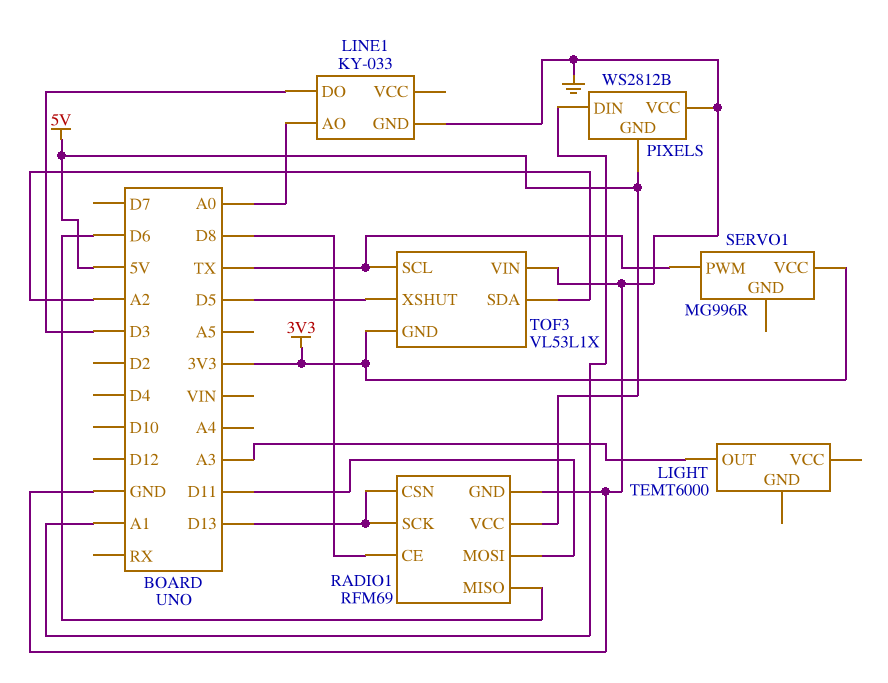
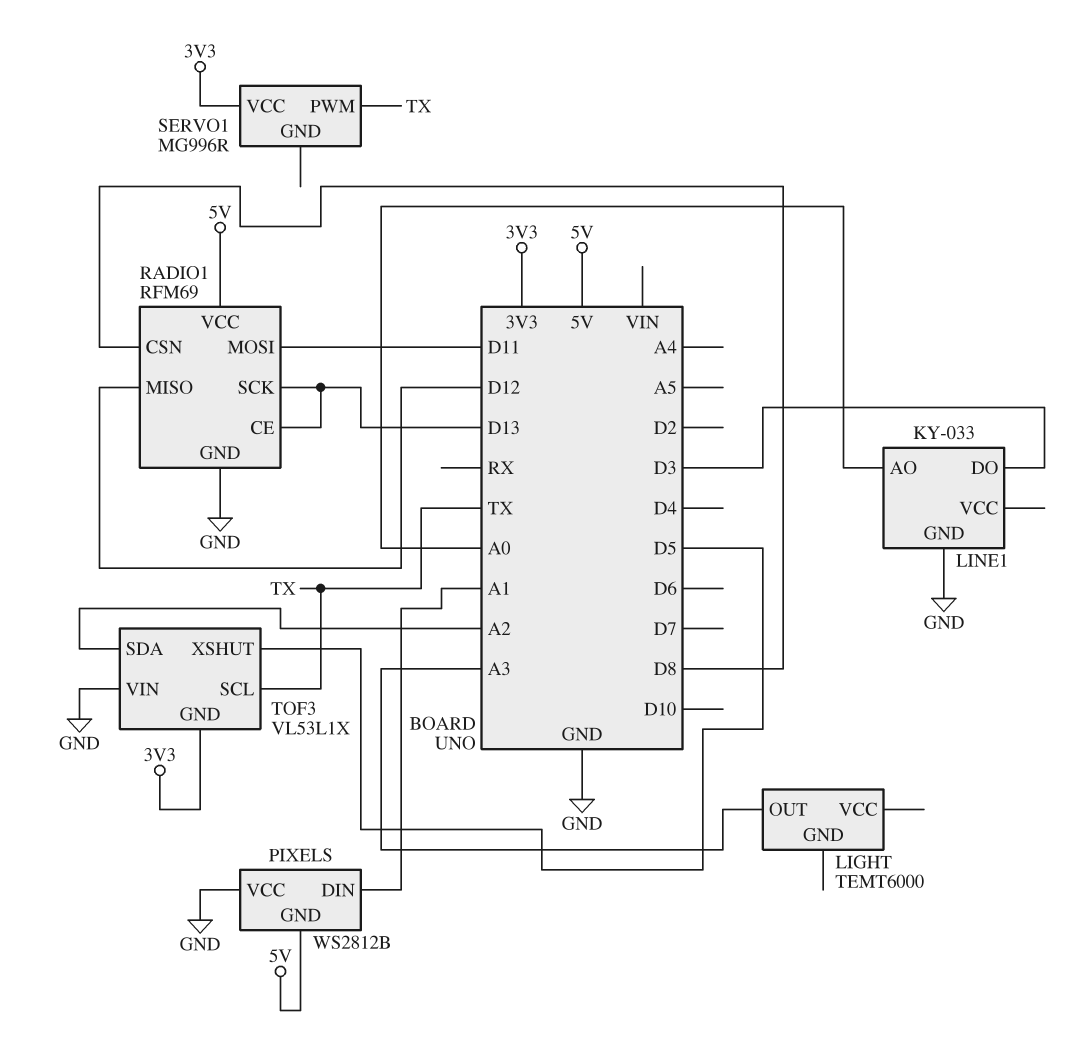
RADIO1 pin CE: D8 -> D13
RADIO1 pin CSN: D13 -> D8
RADIO1 pin MISO: D6 -> D12

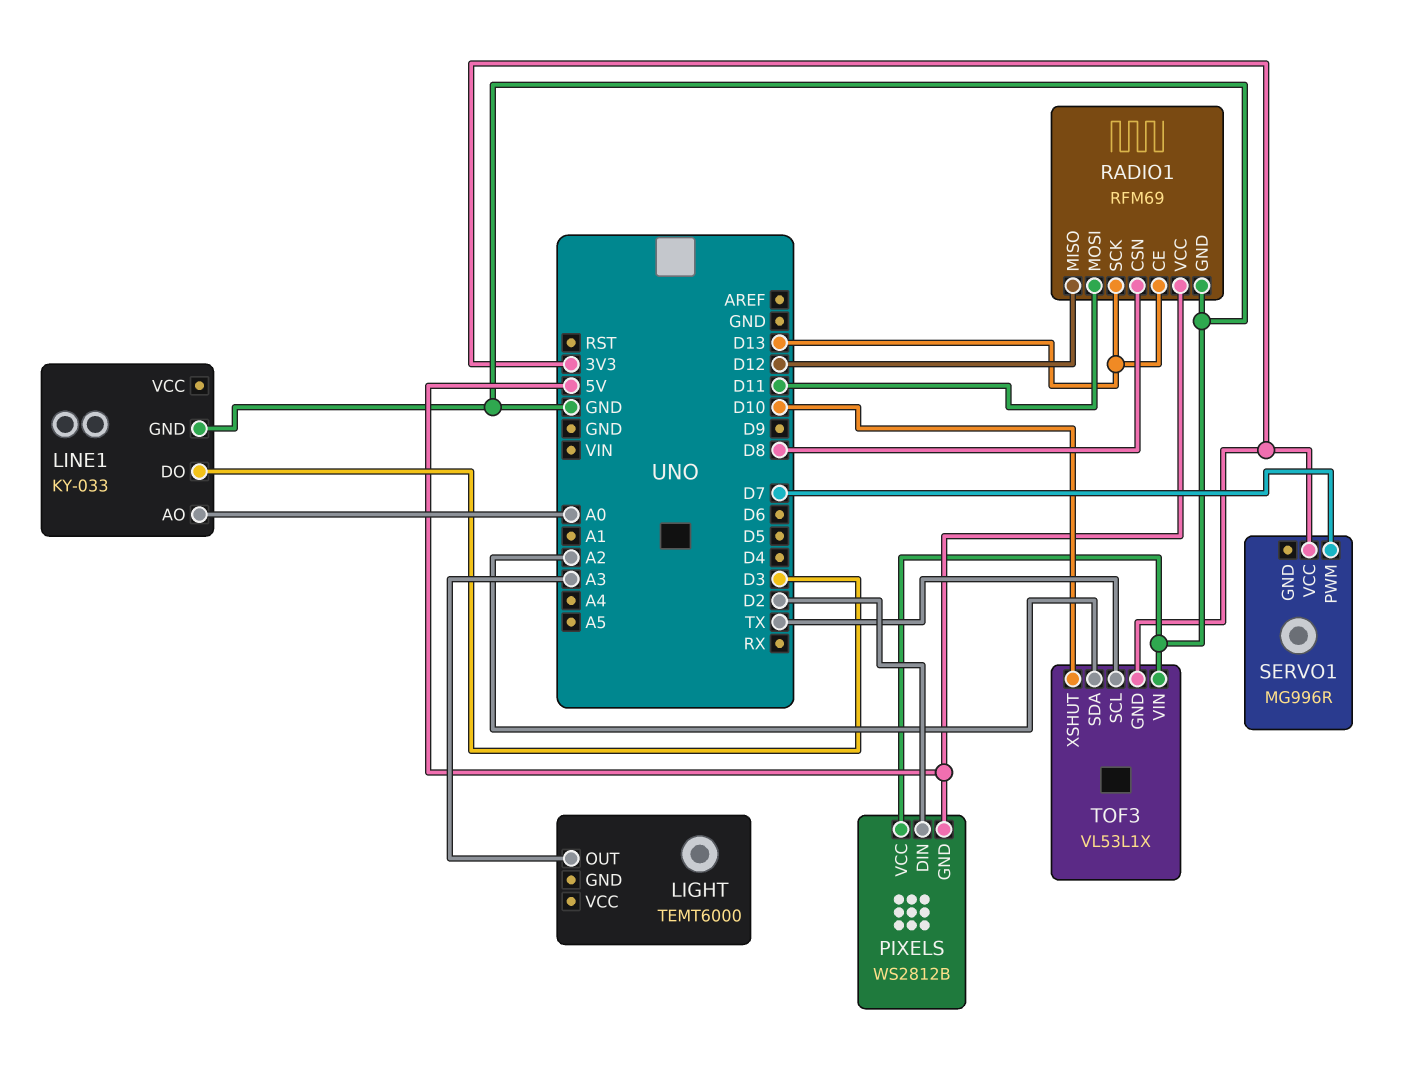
PIXELS pin DIN: A1 -> D2
SERVO1 pin PWM: TX -> D7
TOF3 pin XSHUT: D5 -> D10

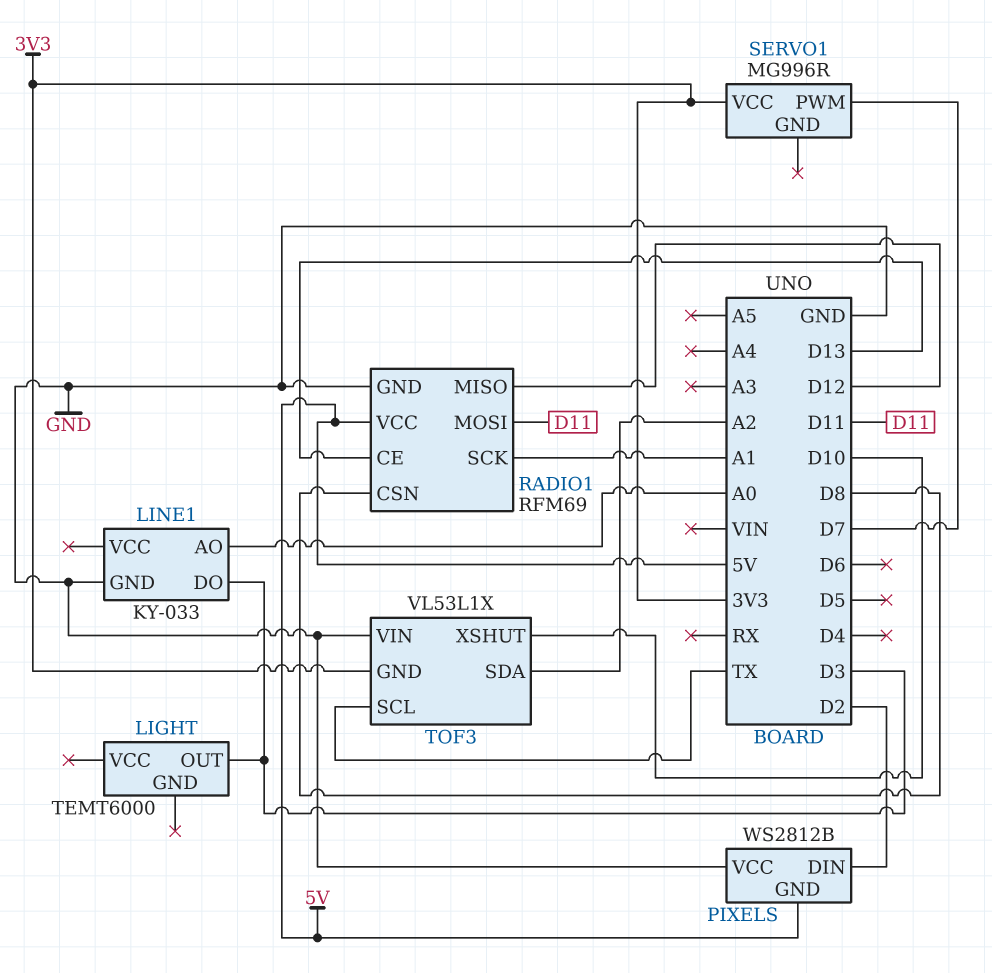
LIGHT pin OUT: A3 -> D3
RADIO1 pin SCK: D13 -> A1

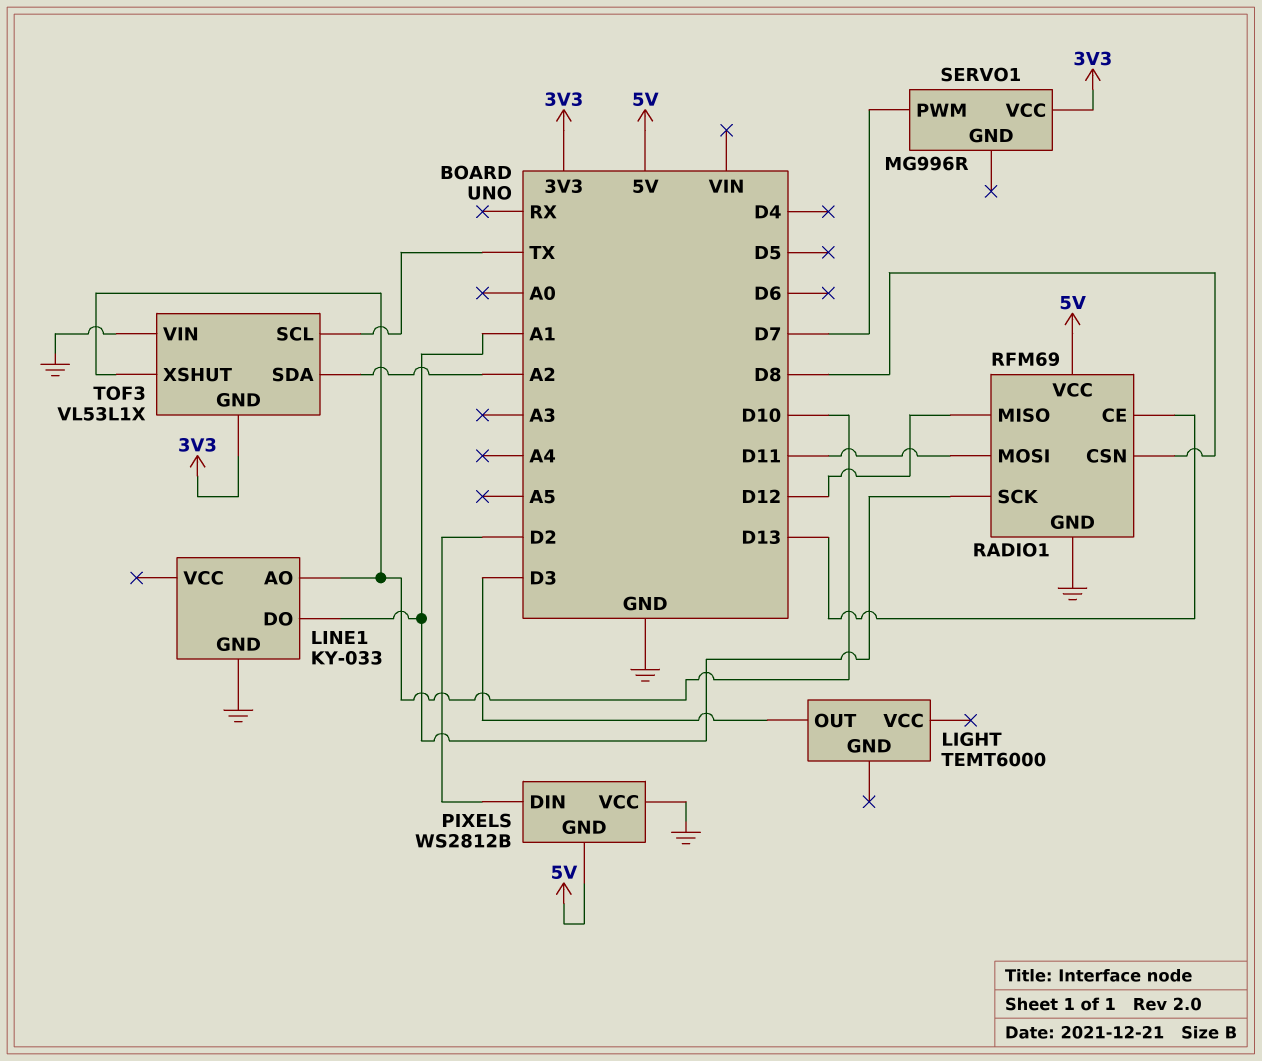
LINE1 pin AO: A0 -> D10
LINE1 pin DO: D3 -> A1

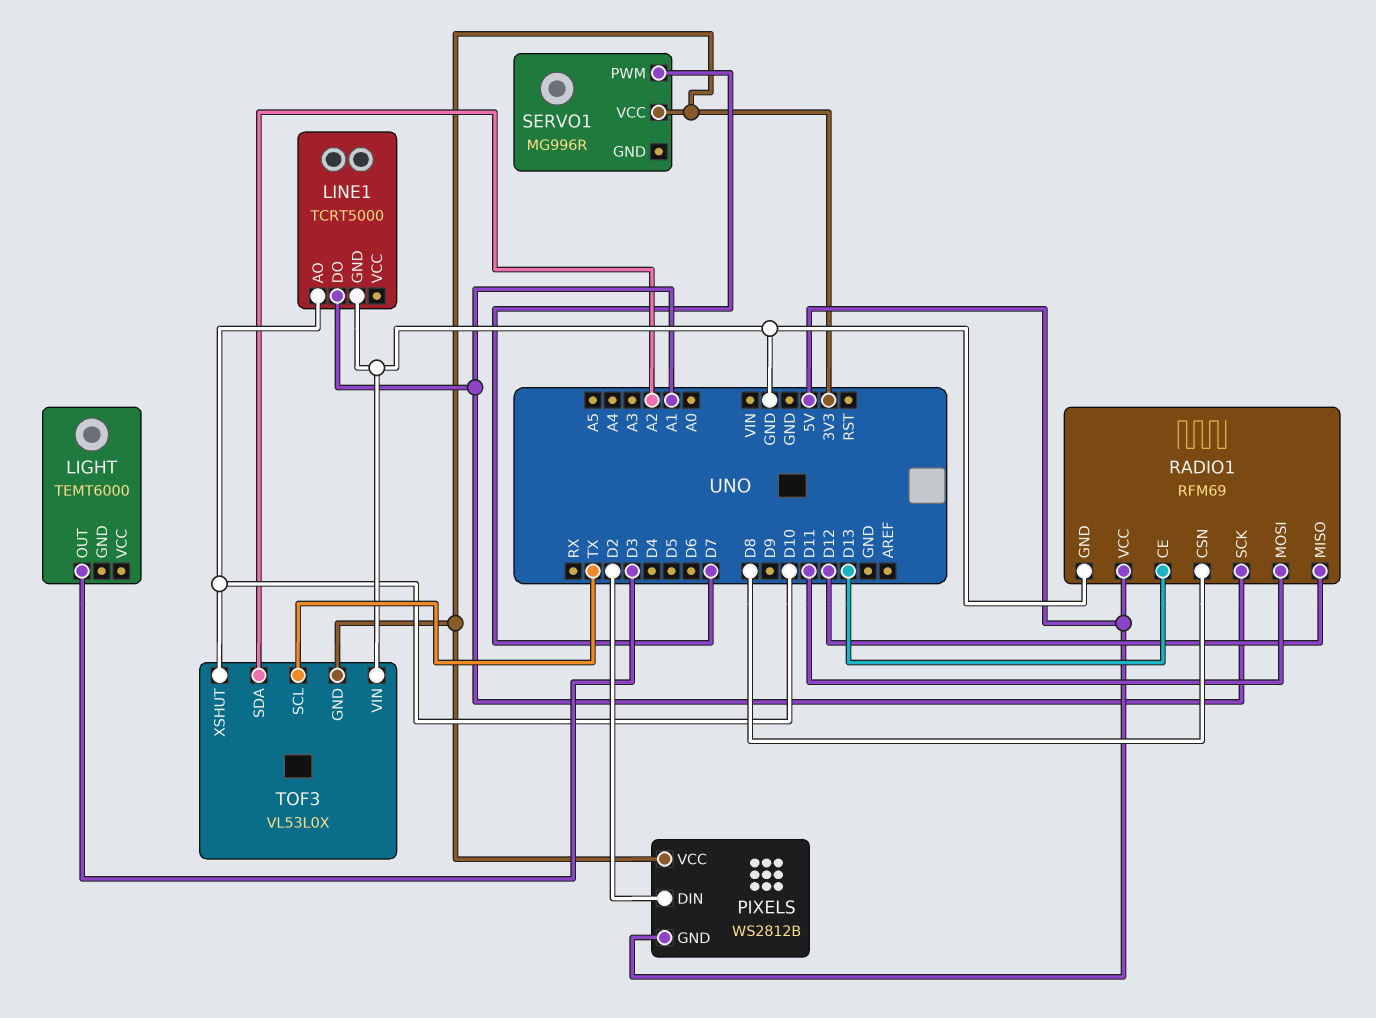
LINE1: KY-033 -> TCRT5000
PIXELS pin VCC: GND -> 3V3
TOF3: VL53L1X -> VL53L0X

